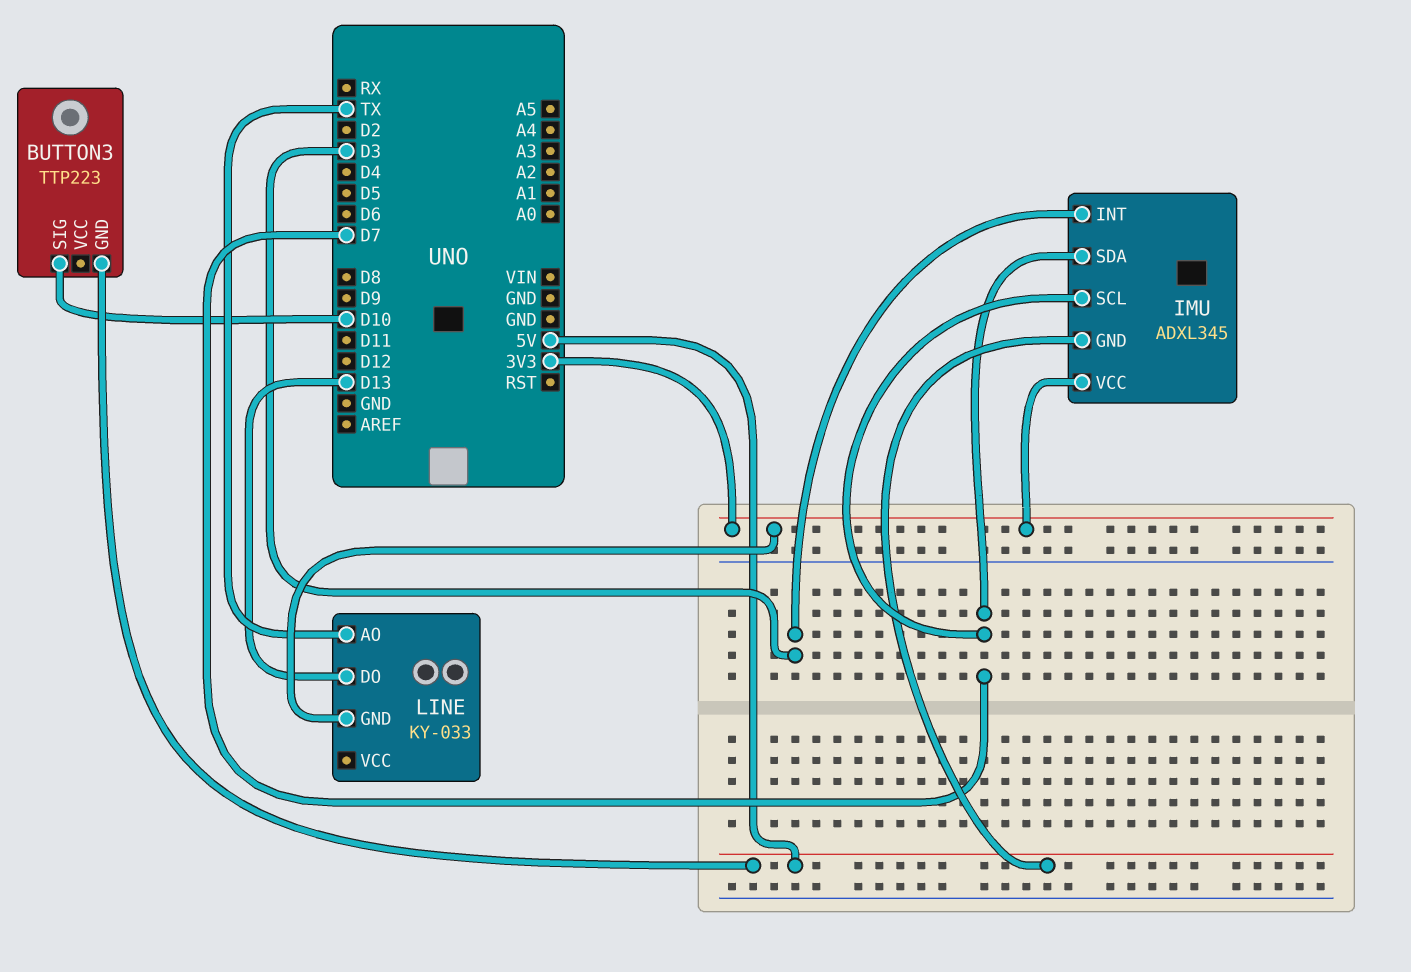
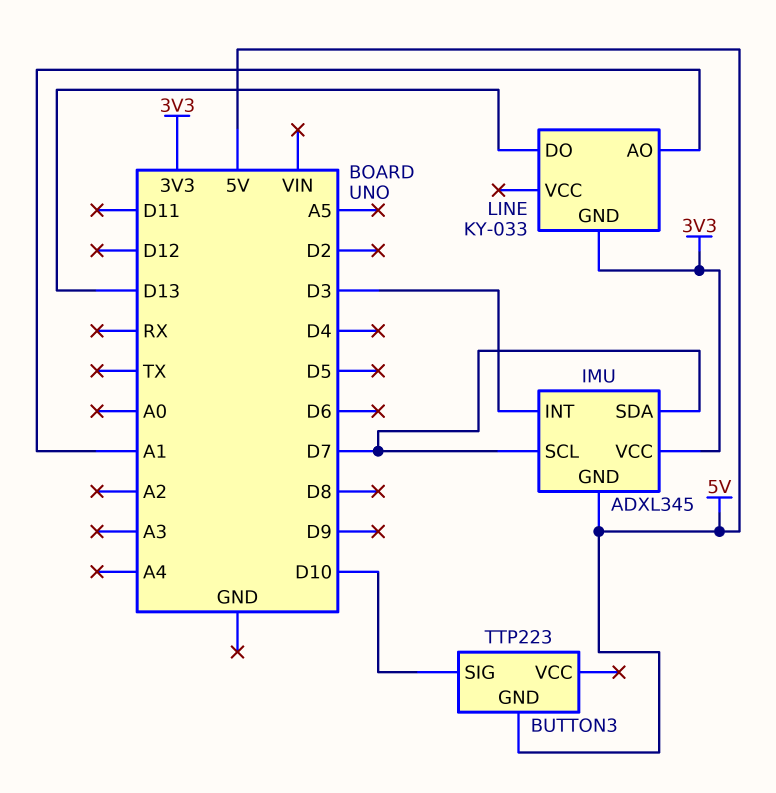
LINE pin AO: TX -> A1

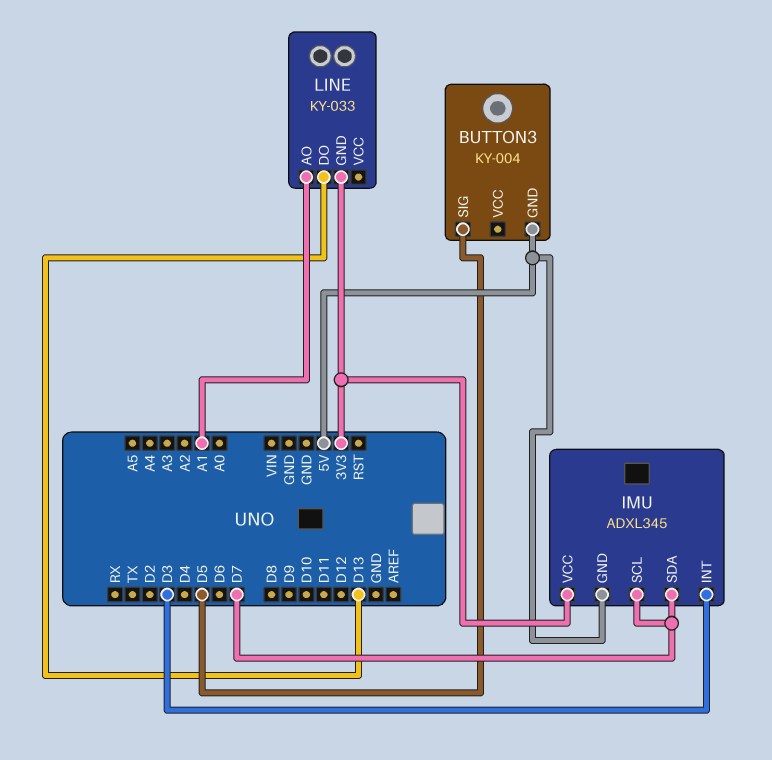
BUTTON3: TTP223 -> KY-004
BUTTON3 pin SIG: D10 -> D5

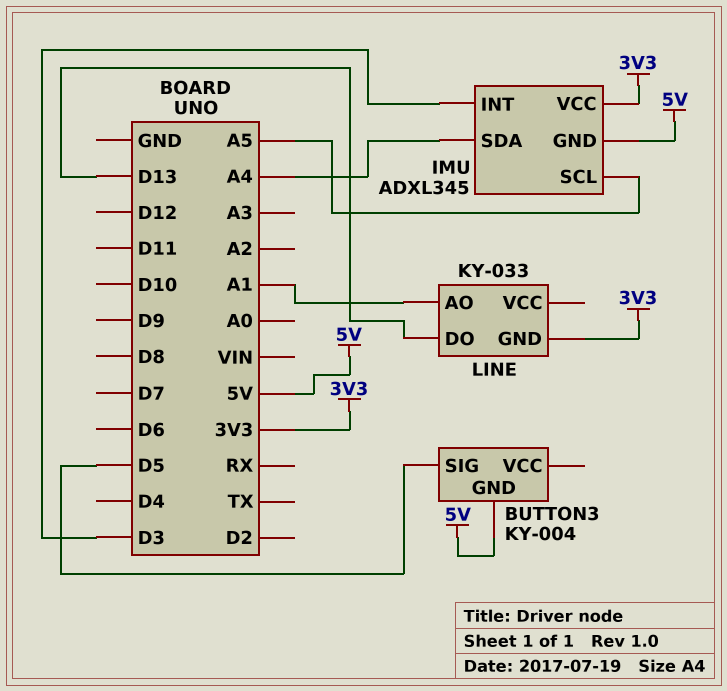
IMU pin SCL: D7 -> A5
IMU pin SDA: D7 -> A4

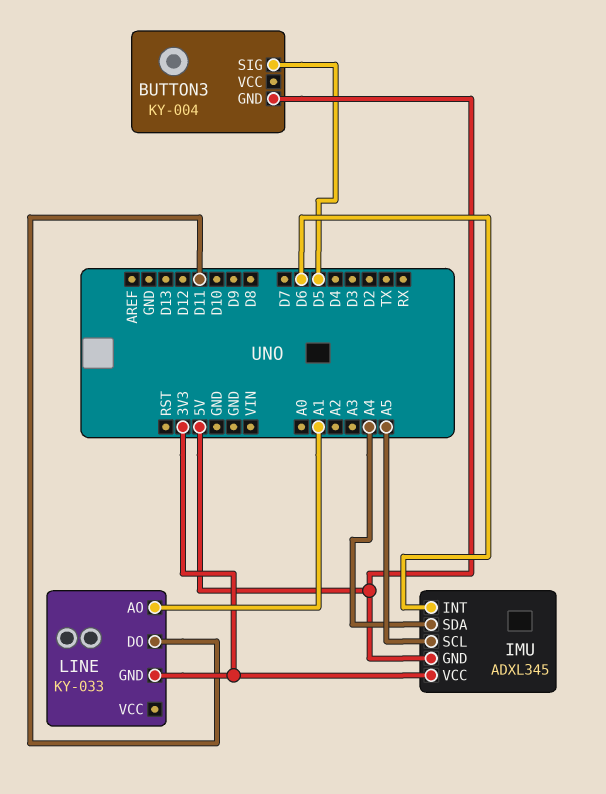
IMU pin INT: D3 -> D6
LINE pin DO: D13 -> D11

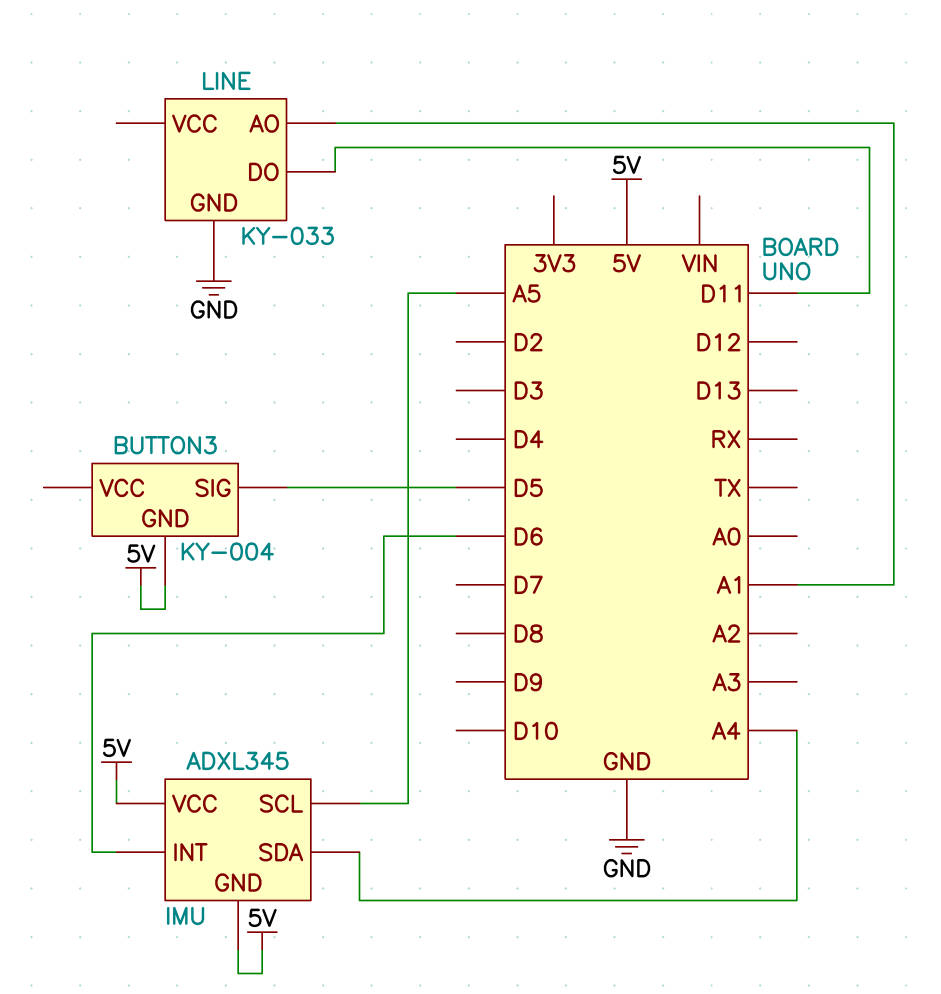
IMU pin VCC: 3V3 -> 5V
LINE pin GND: 3V3 -> GND

